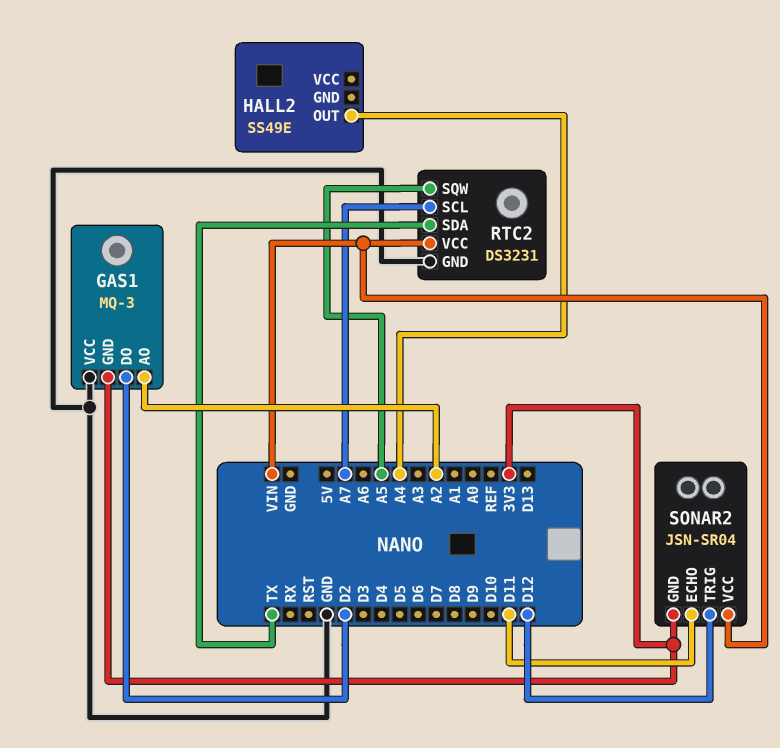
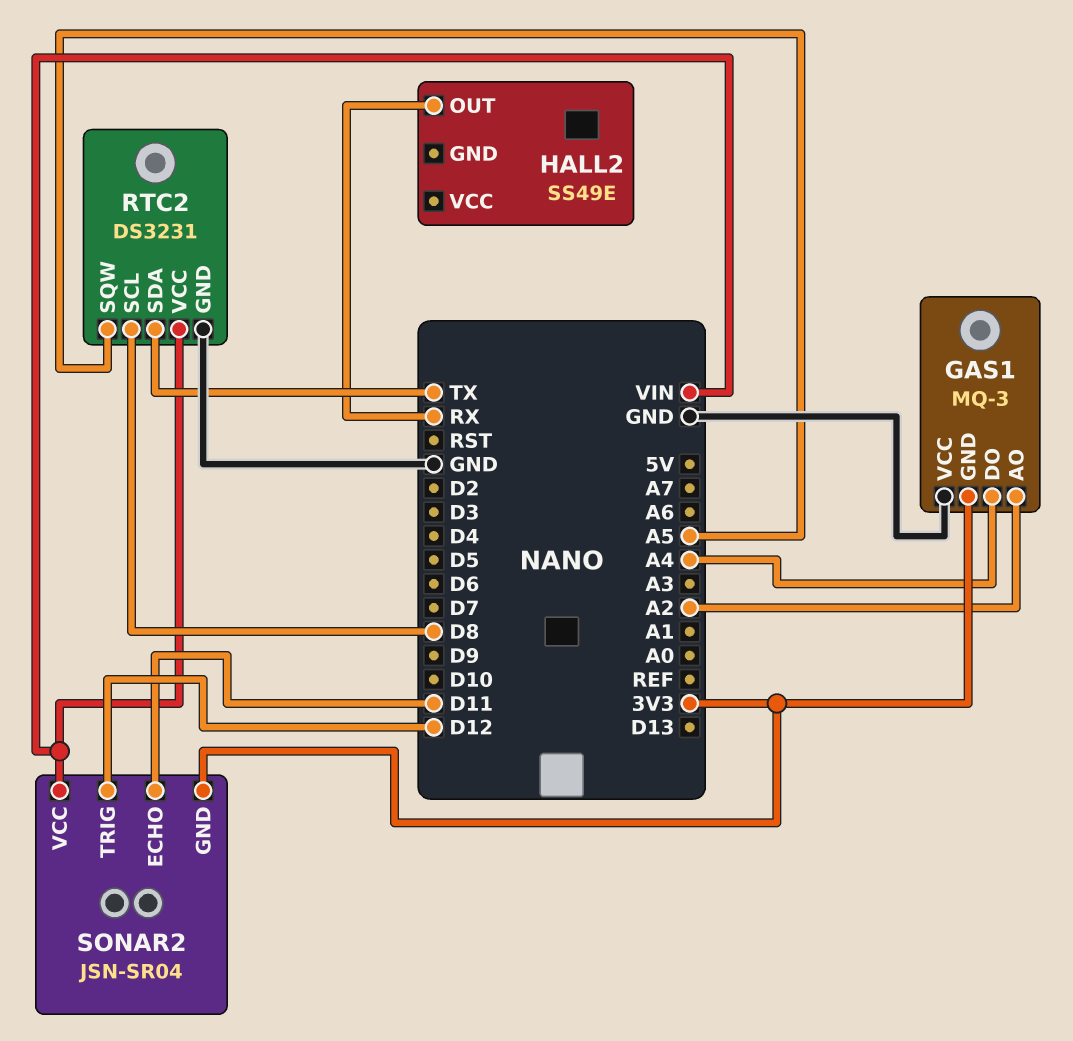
GAS1 pin DO: D2 -> A4
HALL2 pin OUT: A4 -> RX
RTC2 pin SCL: A7 -> D8

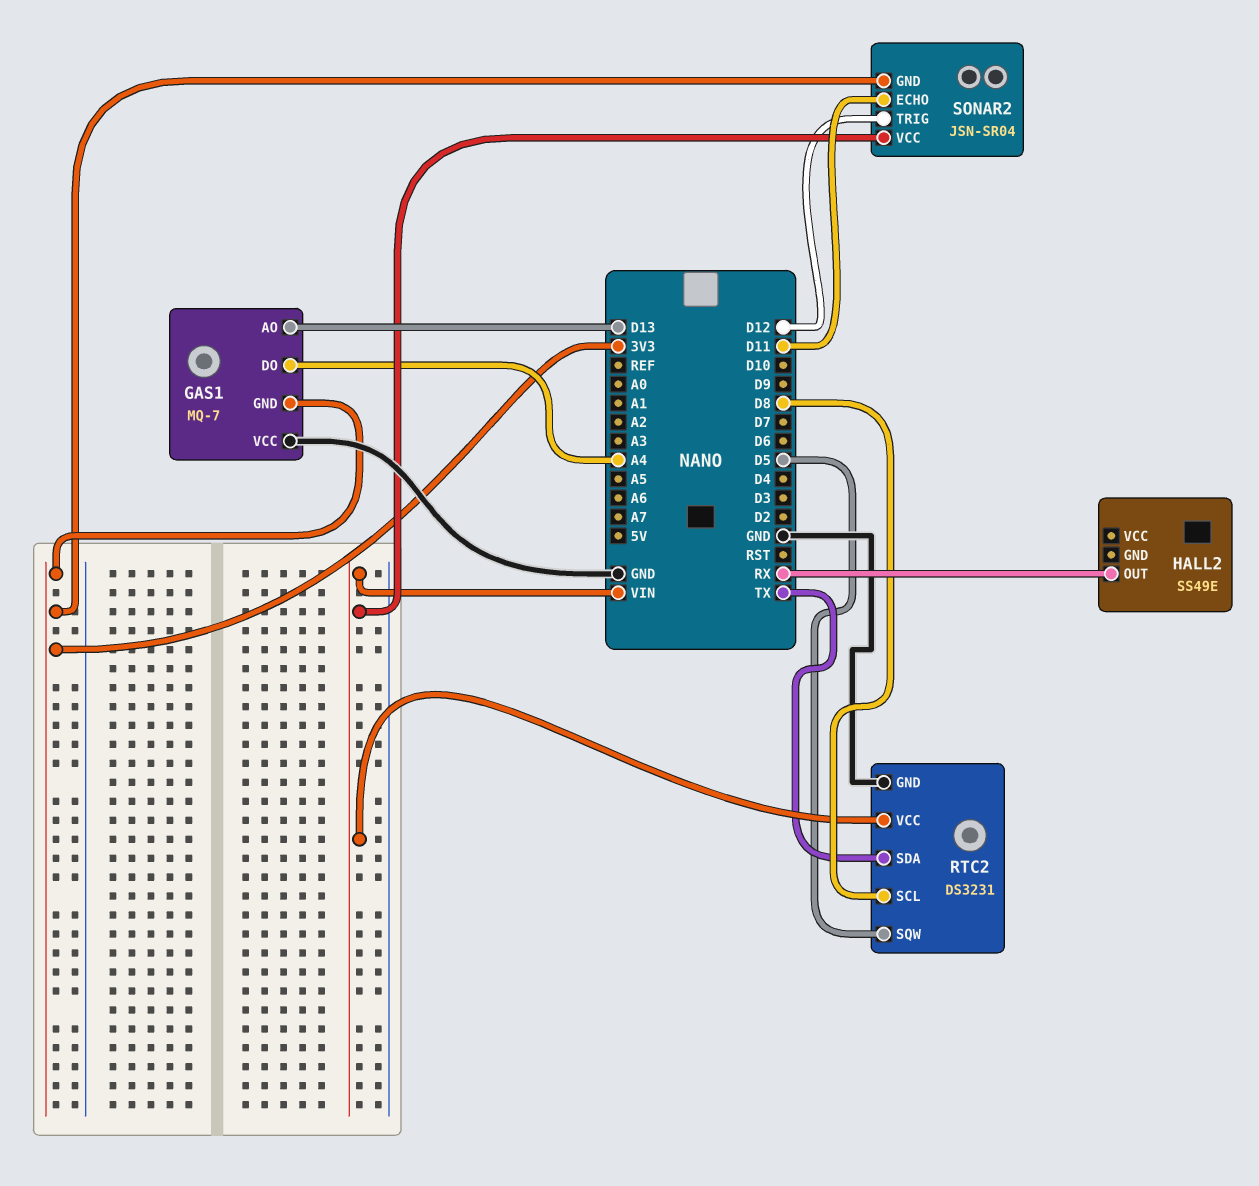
GAS1: MQ-3 -> MQ-7
GAS1 pin AO: A2 -> D13
RTC2 pin SQW: A5 -> D5

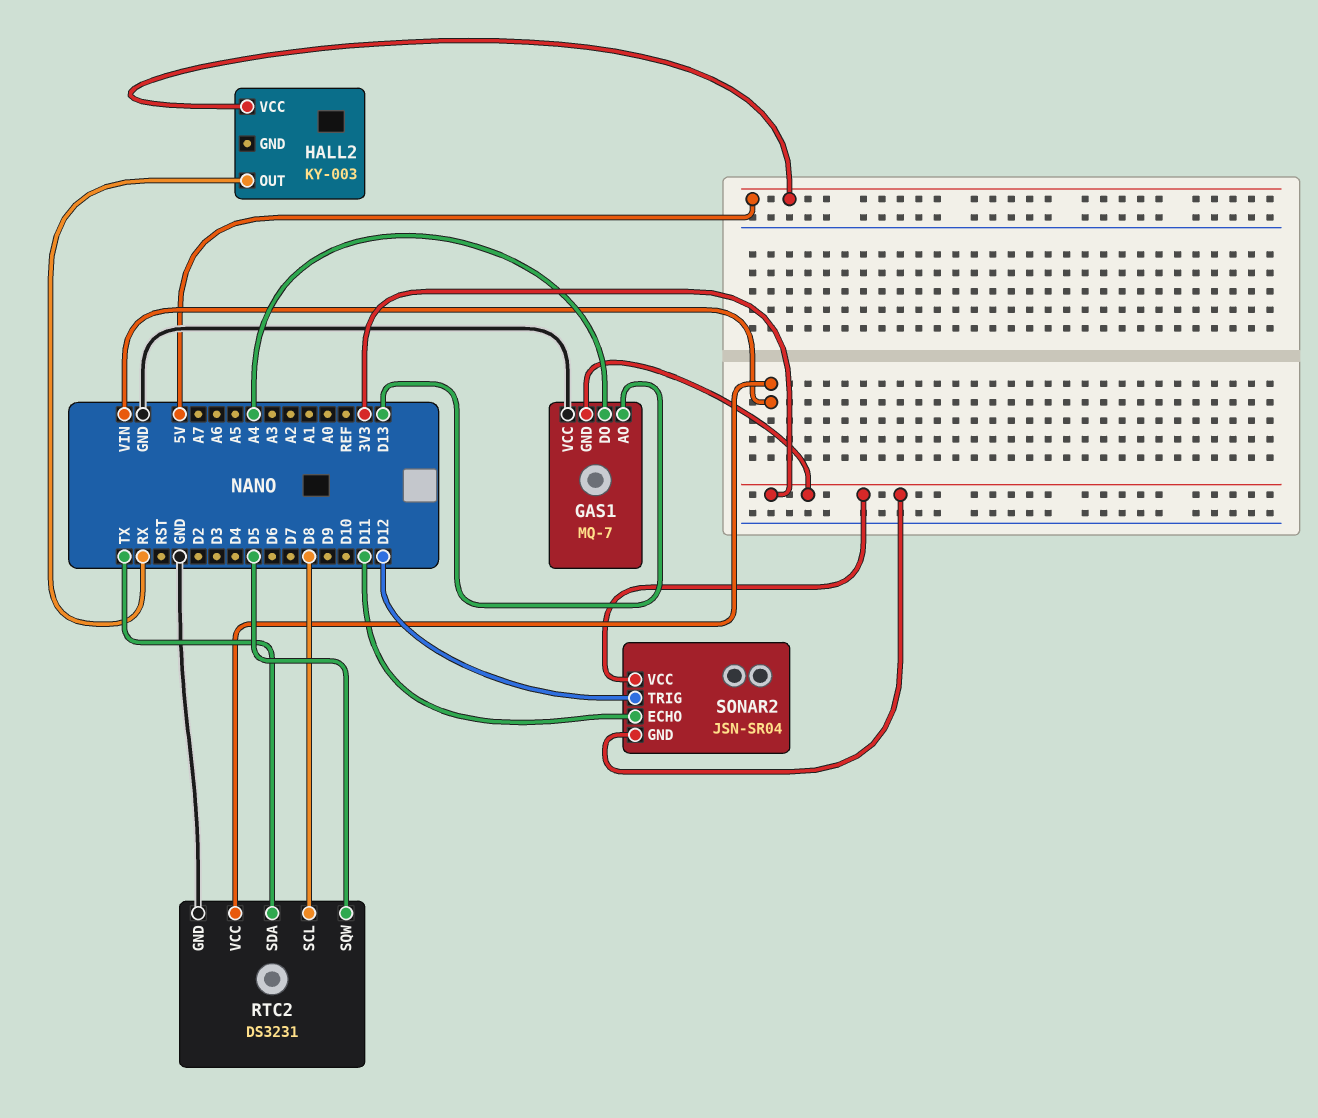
HALL2: SS49E -> KY-003
HALL2 pin VCC: none -> 5V
SONAR2 pin VCC: VIN -> 3V3

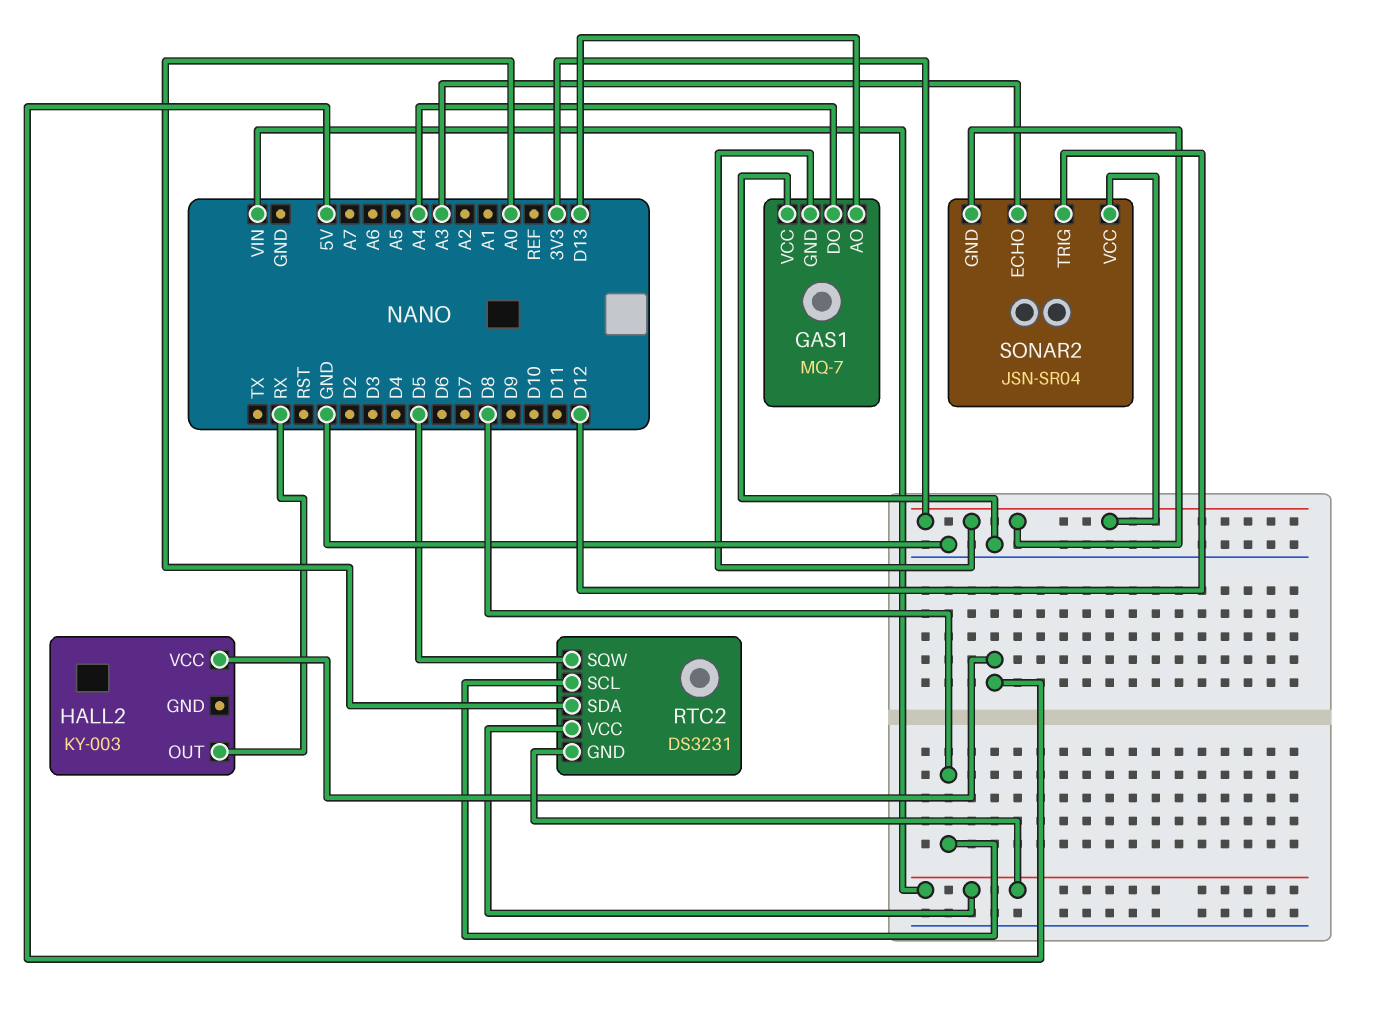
RTC2 pin GND: GND -> VIN
RTC2 pin SDA: TX -> A0
SONAR2 pin ECHO: D11 -> A3

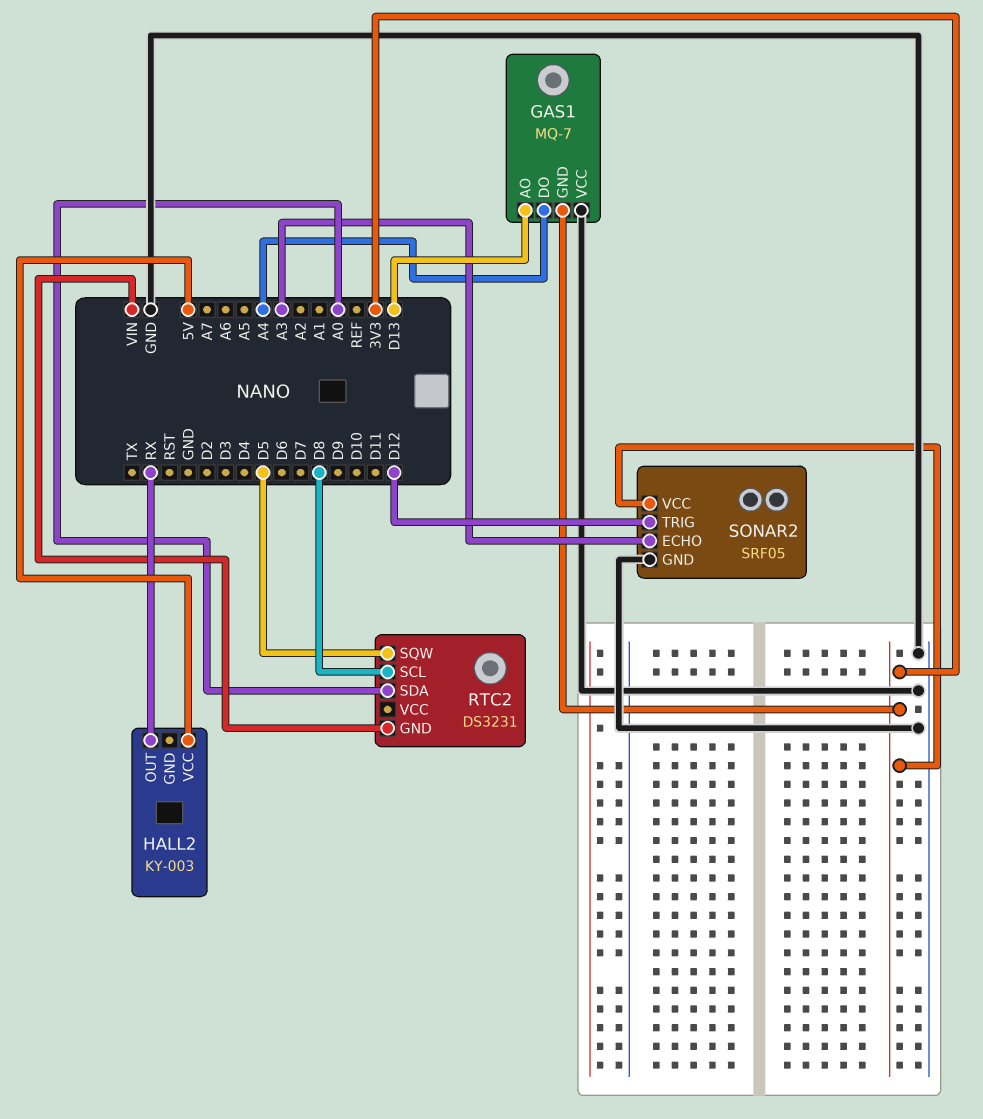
RTC2 pin VCC: VIN -> none
SONAR2: JSN-SR04 -> SRF05
SONAR2 pin GND: 3V3 -> GND

